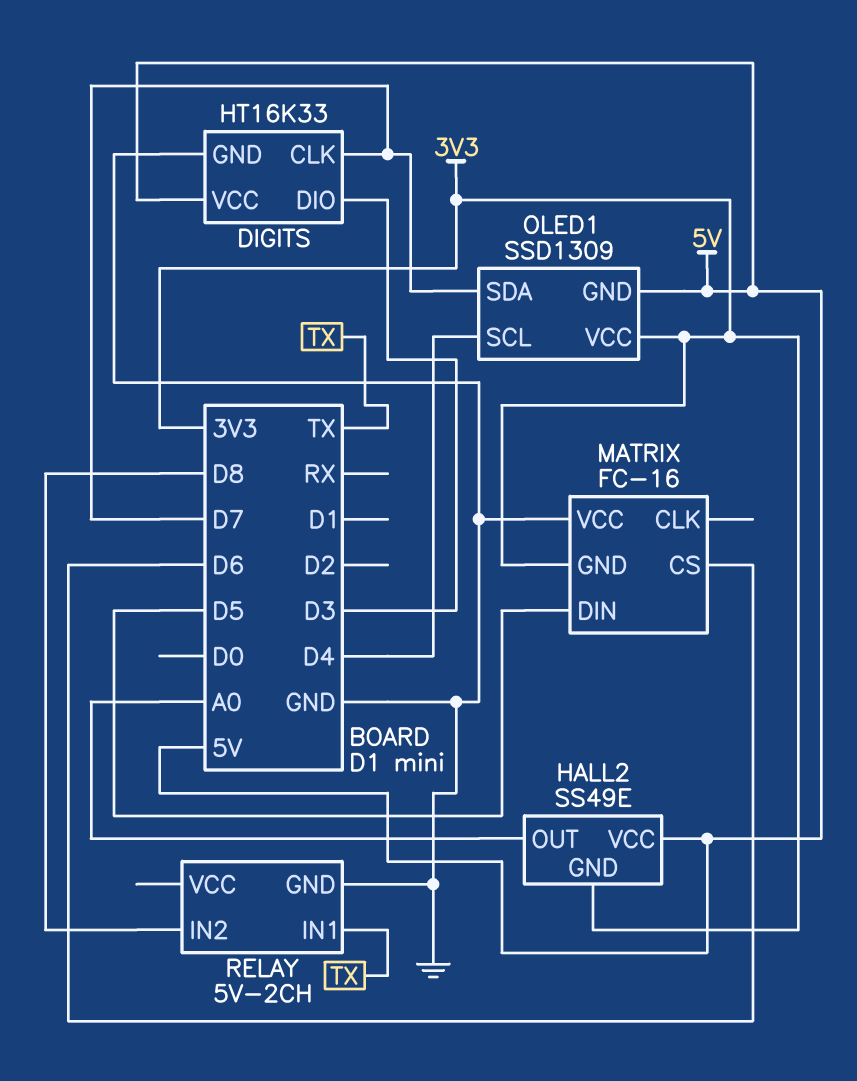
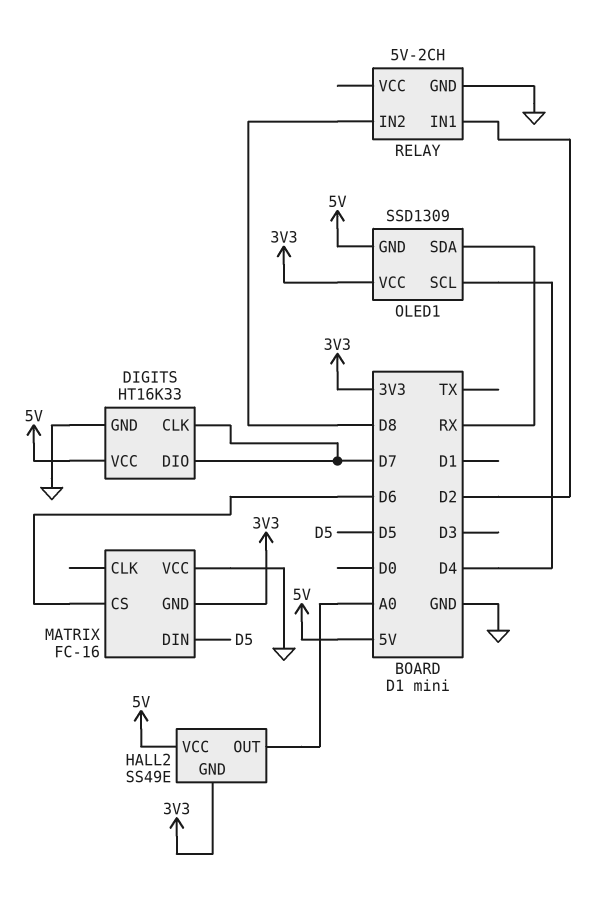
DIGITS pin DIO: D3 -> D7
OLED1 pin SDA: D7 -> RX
RELAY pin IN1: TX -> D2

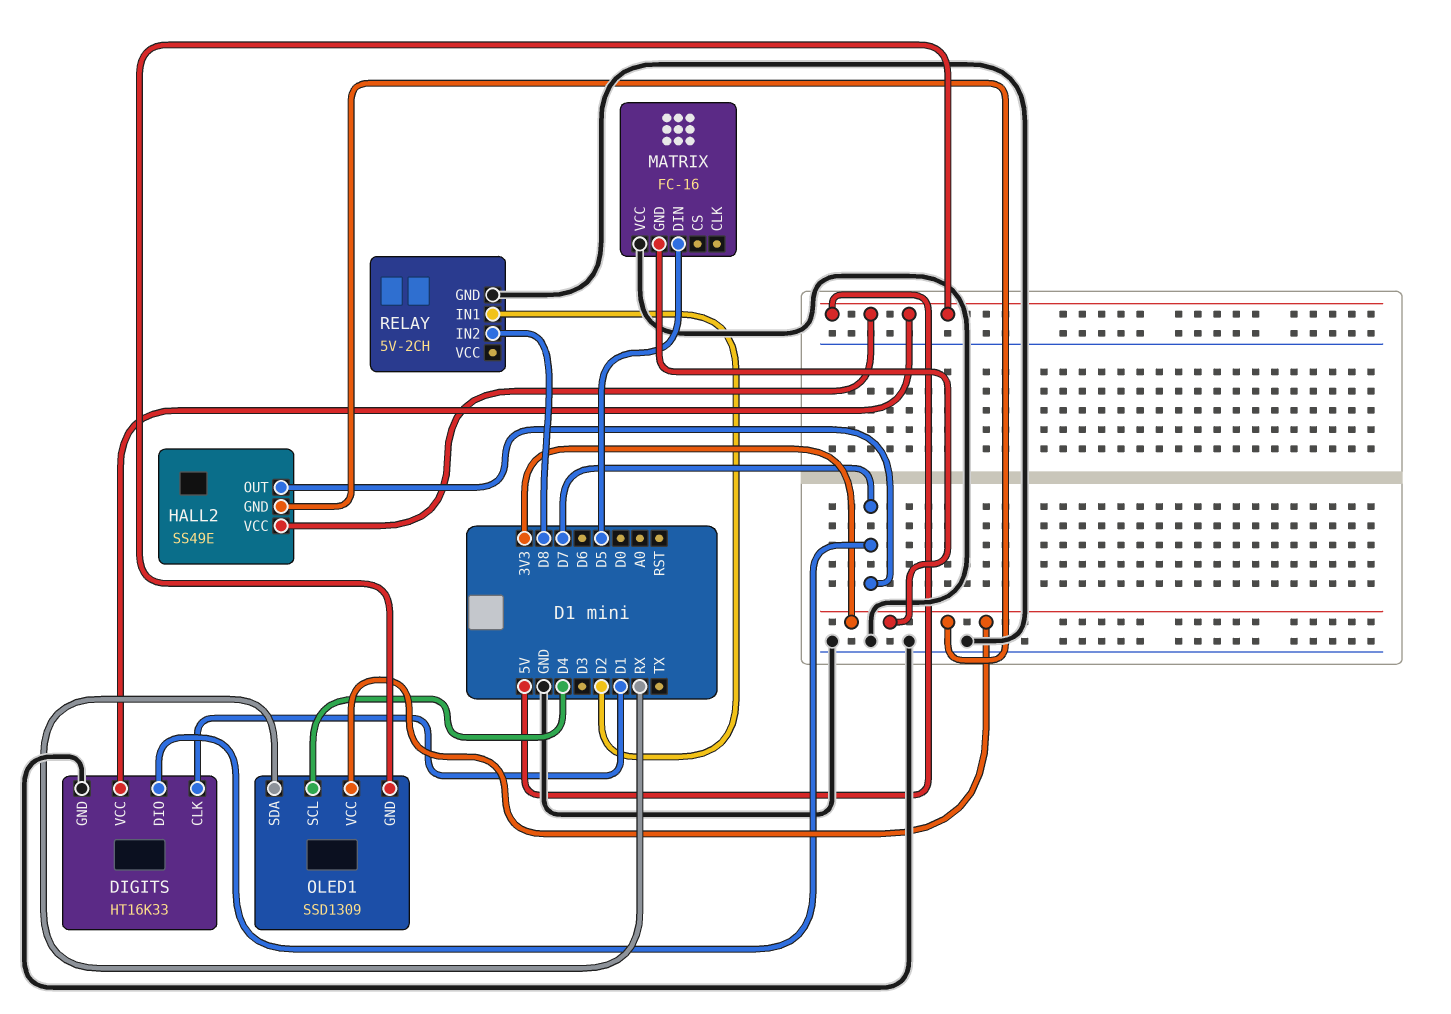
DIGITS pin CLK: D7 -> D1
HALL2 pin OUT: A0 -> D7
MATRIX pin CS: D6 -> none

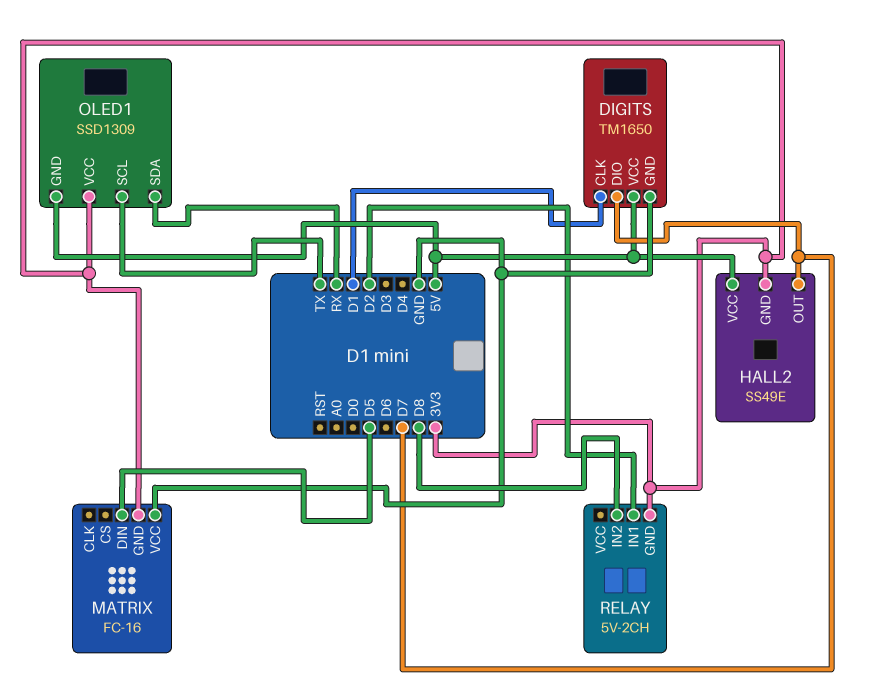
DIGITS: HT16K33 -> TM1650
OLED1 pin SCL: D4 -> TX
RELAY pin GND: GND -> 3V3

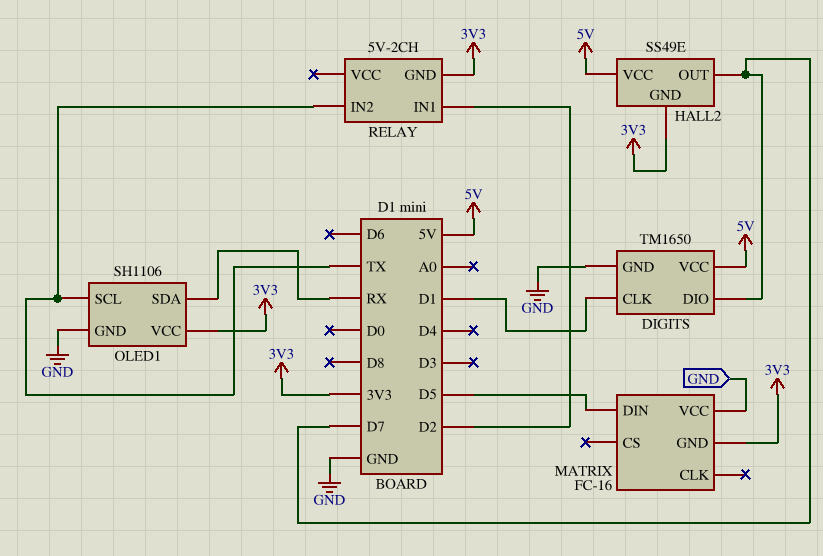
OLED1: SSD1309 -> SH1106
OLED1 pin GND: 5V -> GND
RELAY pin IN2: D8 -> TX

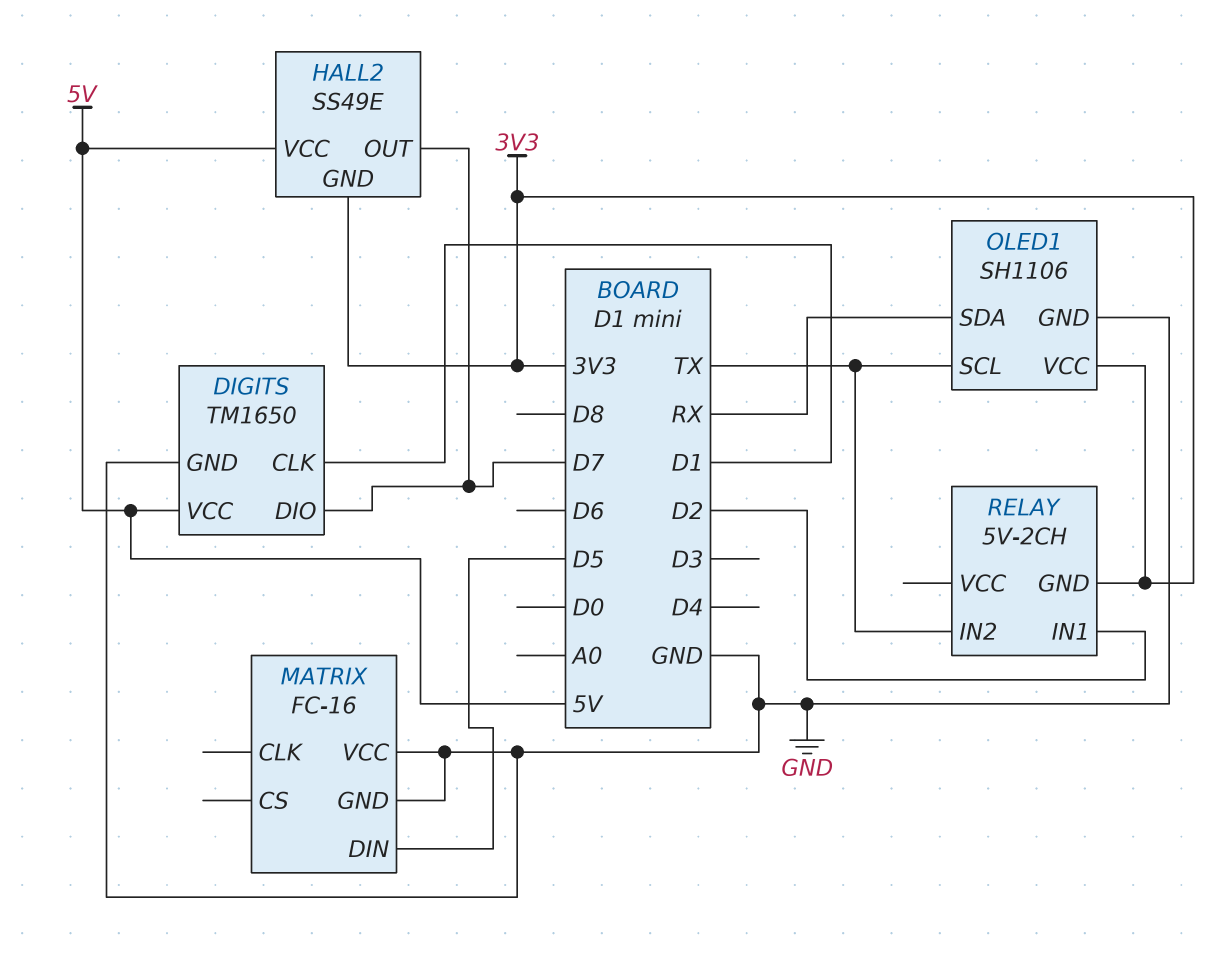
MATRIX pin GND: 3V3 -> GND

